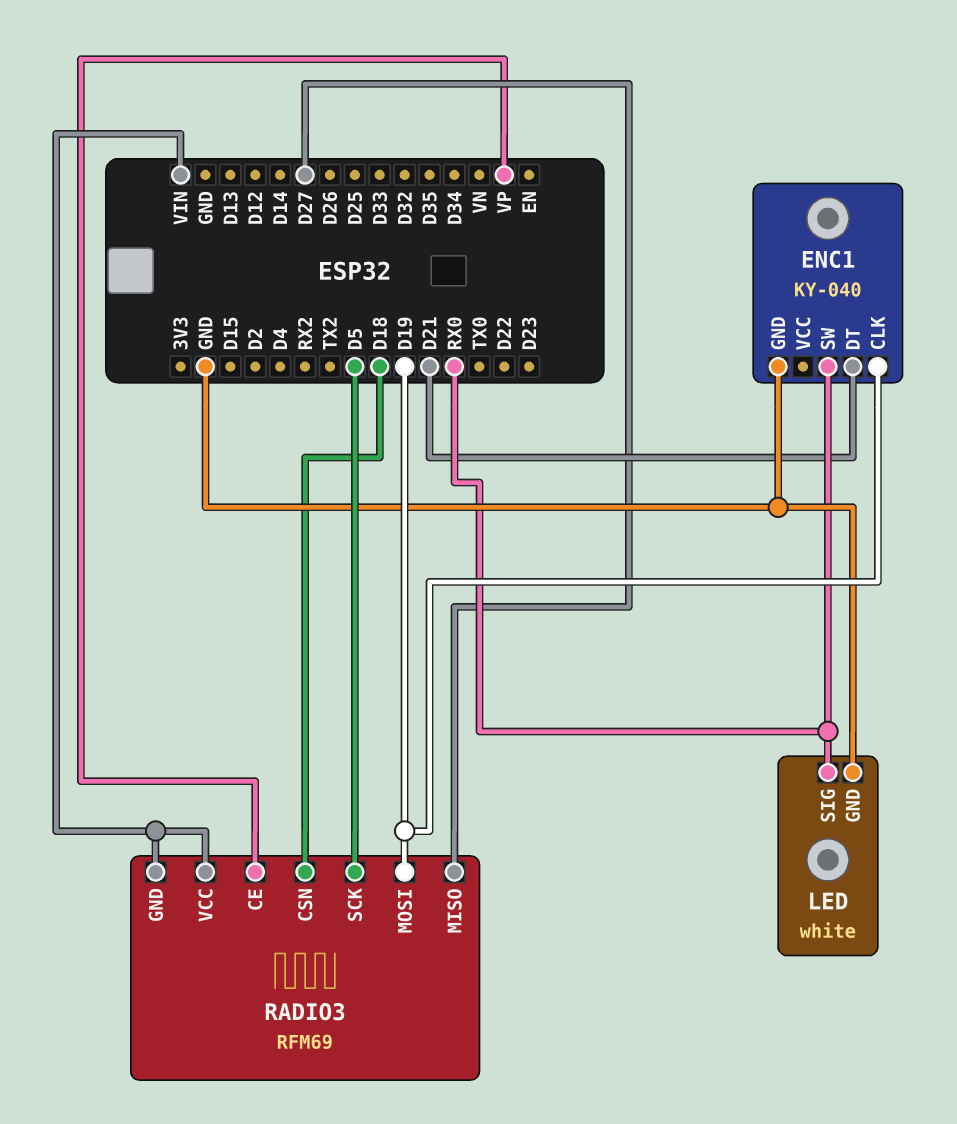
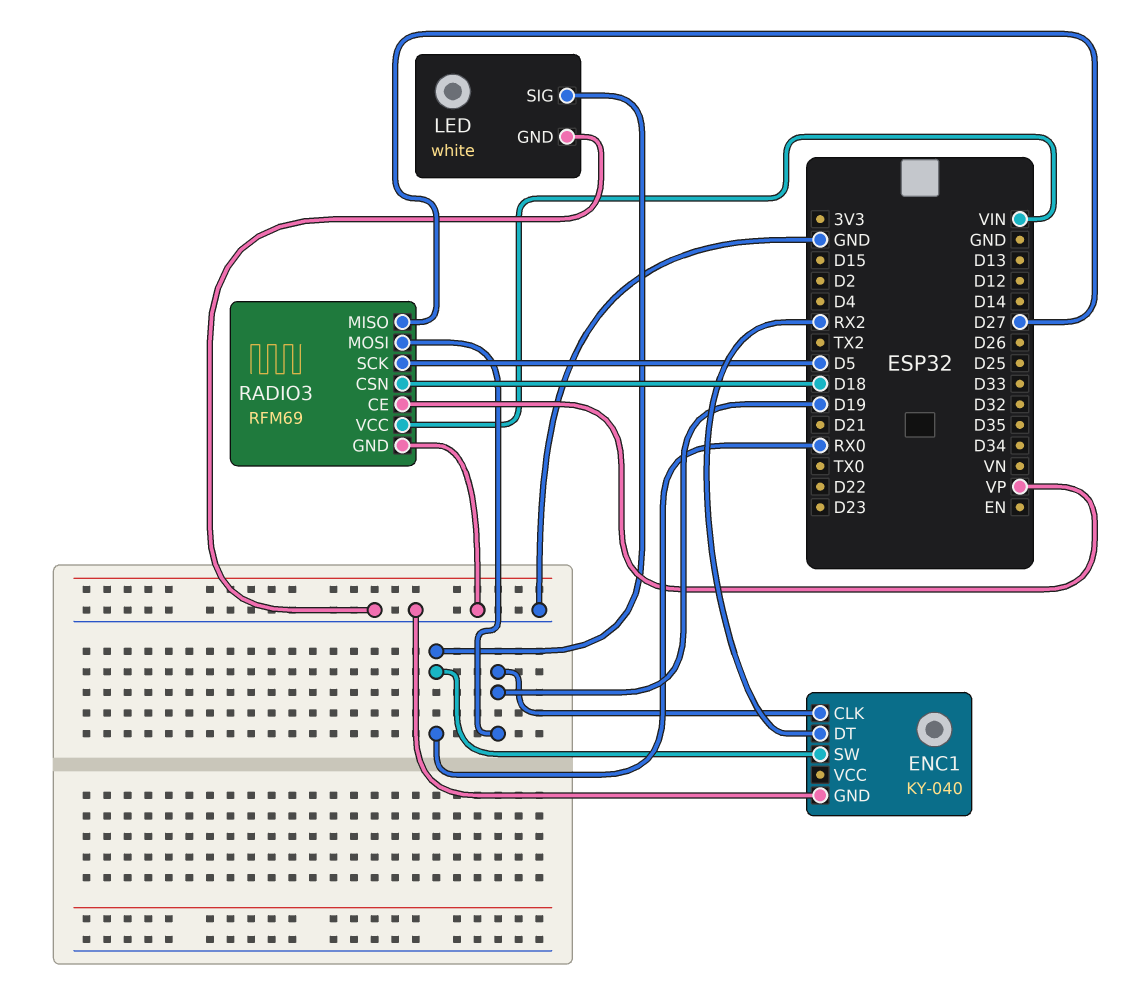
ENC1 pin DT: D21 -> RX2
RADIO3 pin GND: VIN -> GND

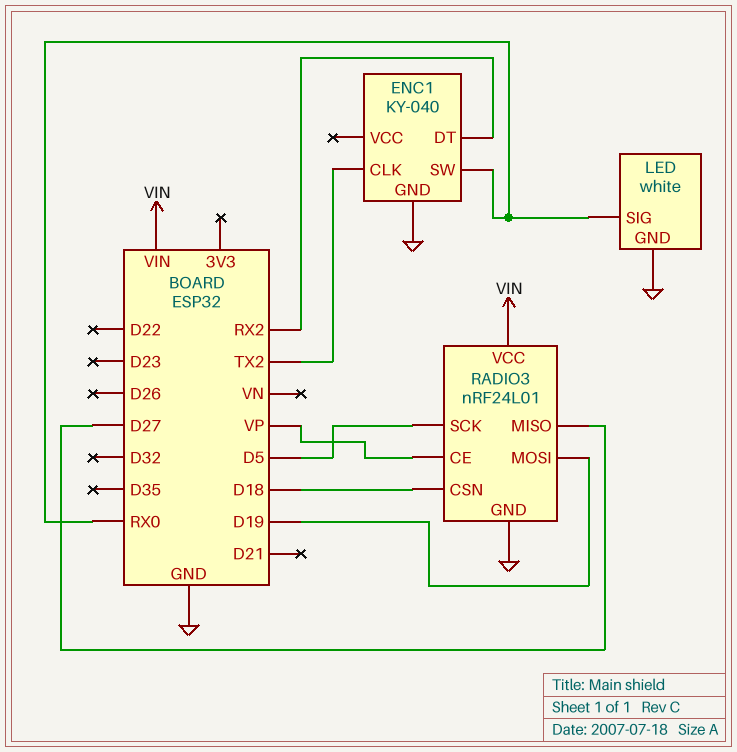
ENC1 pin CLK: D19 -> TX2
RADIO3: RFM69 -> nRF24L01

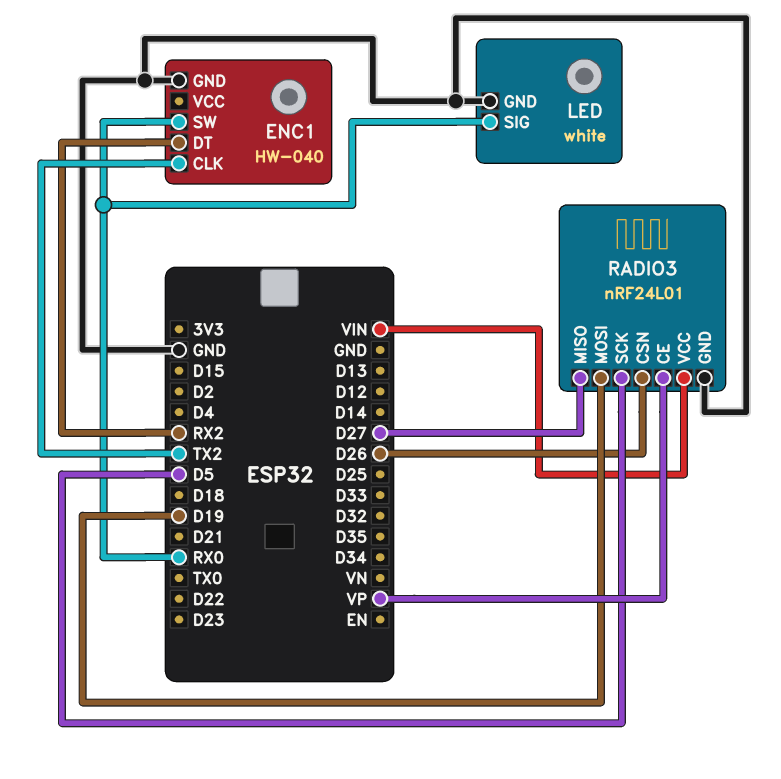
ENC1: KY-040 -> HW-040
RADIO3 pin CSN: D18 -> D26

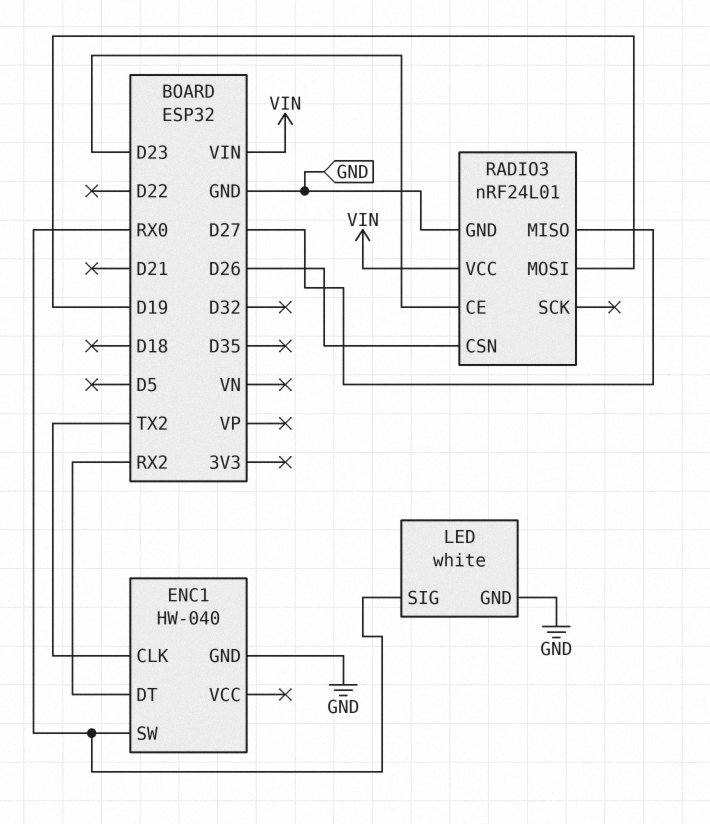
RADIO3 pin CE: VP -> D23
RADIO3 pin SCK: D5 -> none

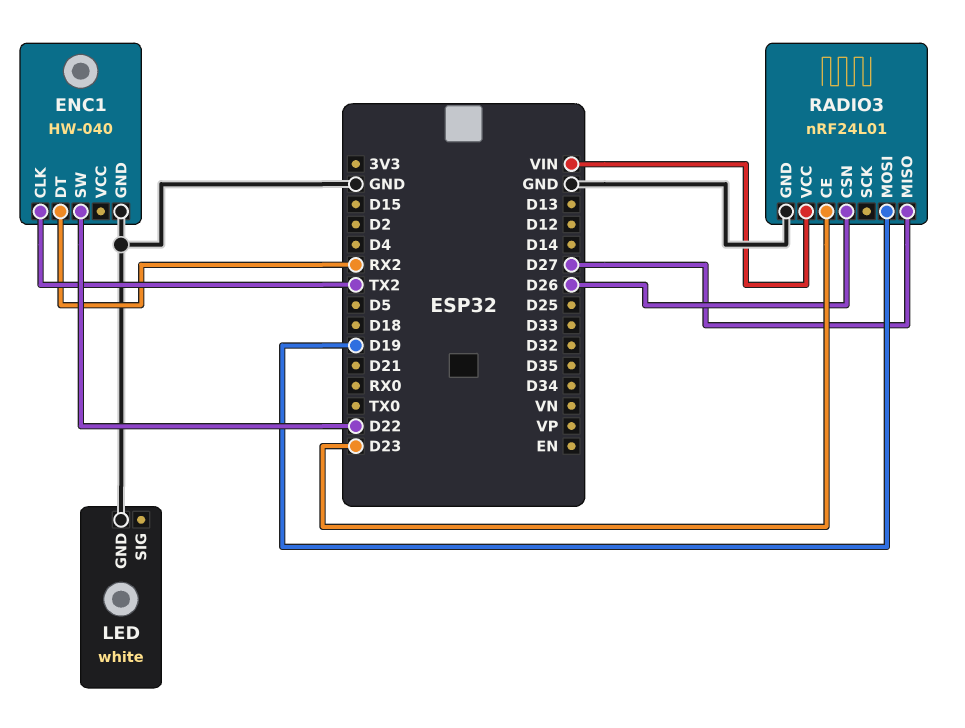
ENC1 pin SW: RX0 -> D22
LED pin SIG: RX0 -> none

